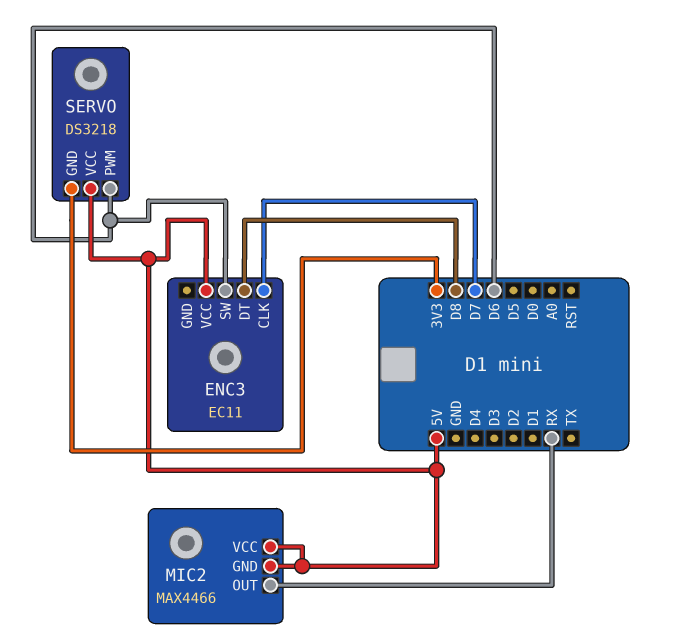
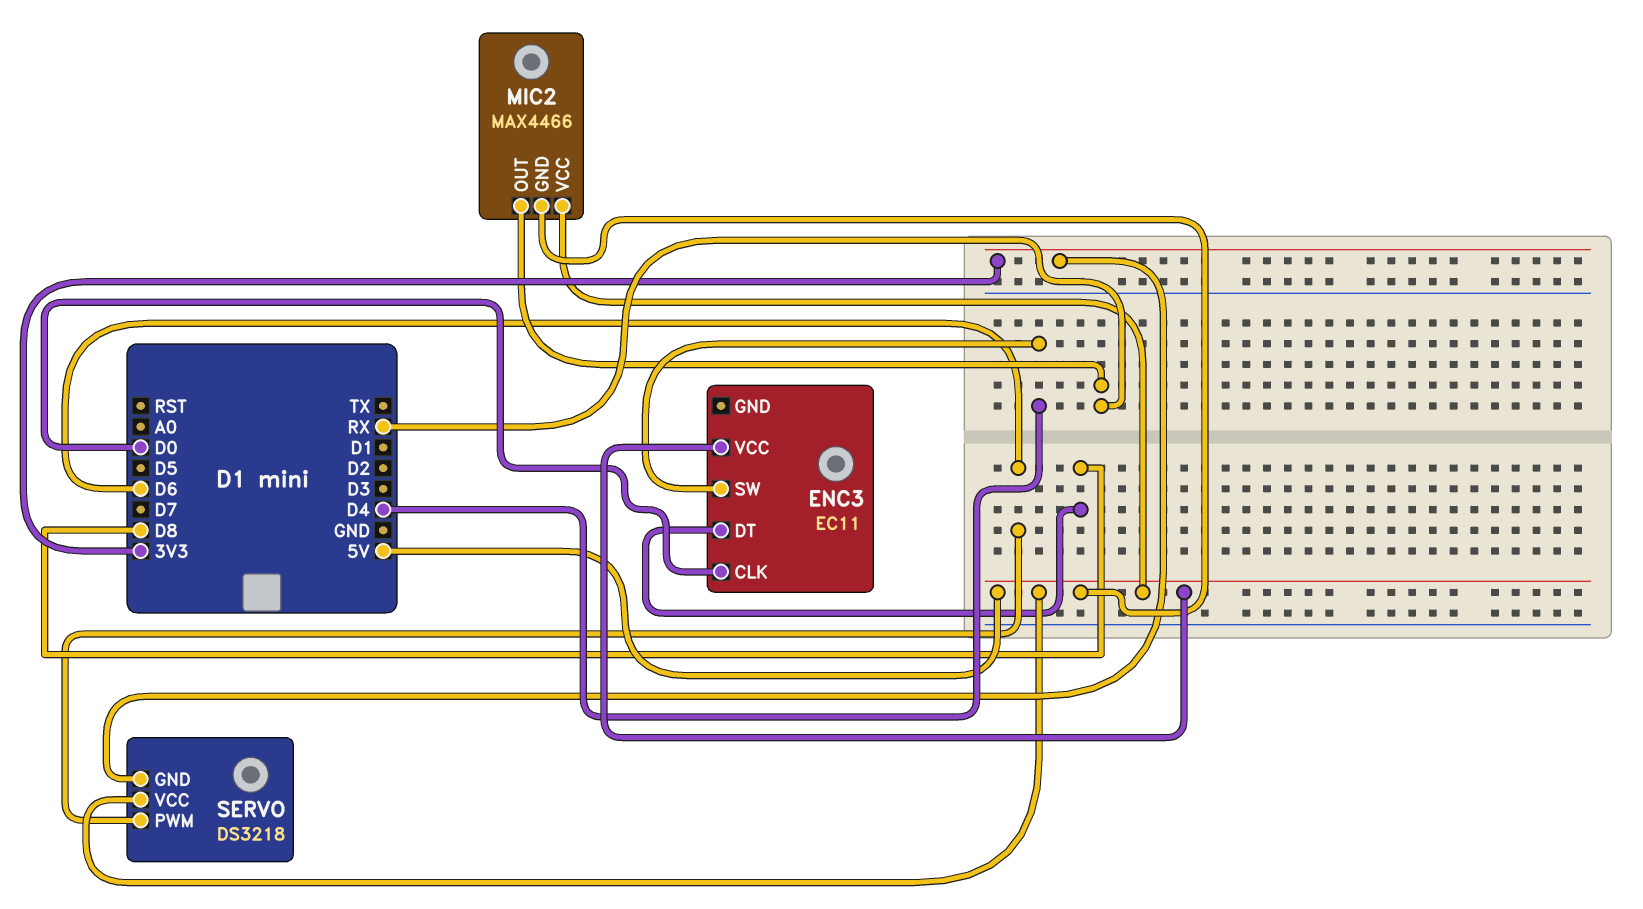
ENC3 pin CLK: D7 -> D0
ENC3 pin SW: D6 -> D4

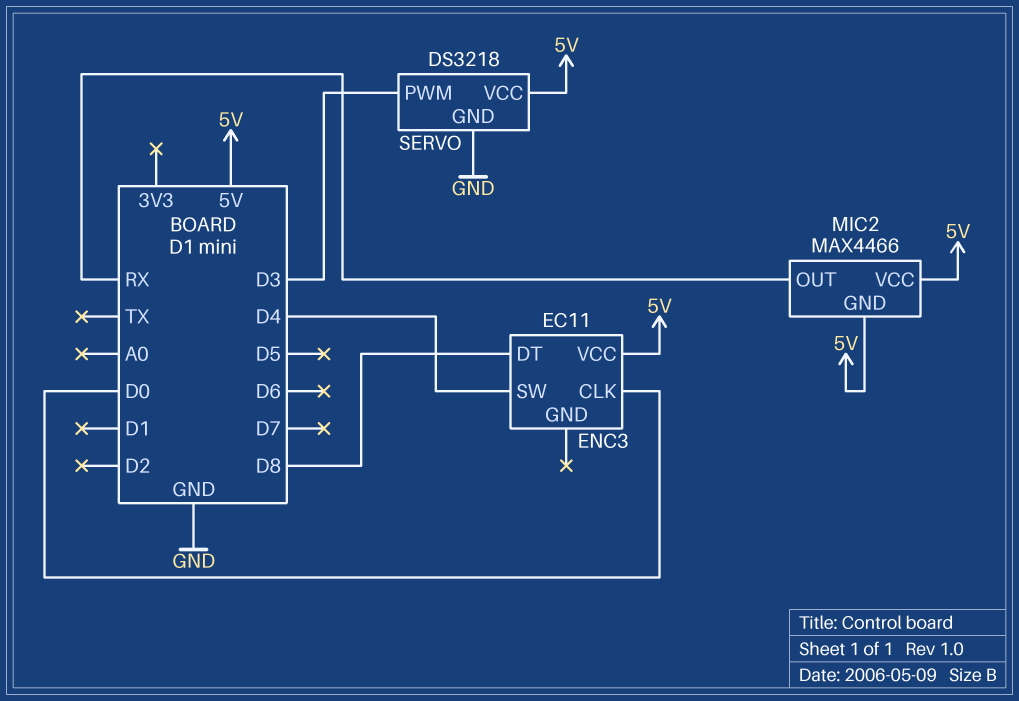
SERVO pin GND: 3V3 -> GND
SERVO pin PWM: D6 -> D3

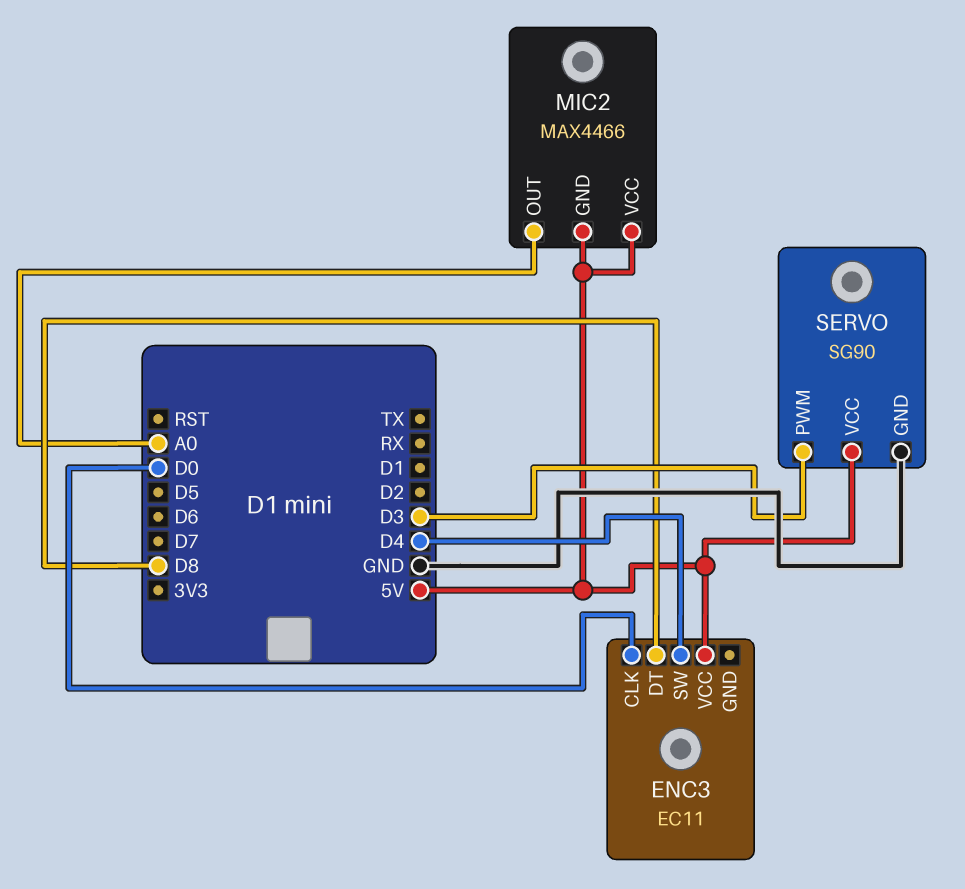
MIC2 pin OUT: RX -> A0
SERVO: DS3218 -> SG90

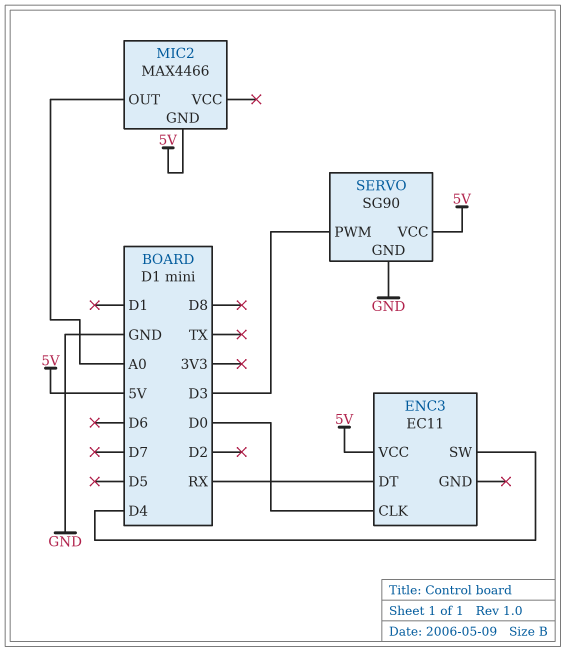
ENC3 pin DT: D8 -> RX
MIC2 pin VCC: 5V -> none

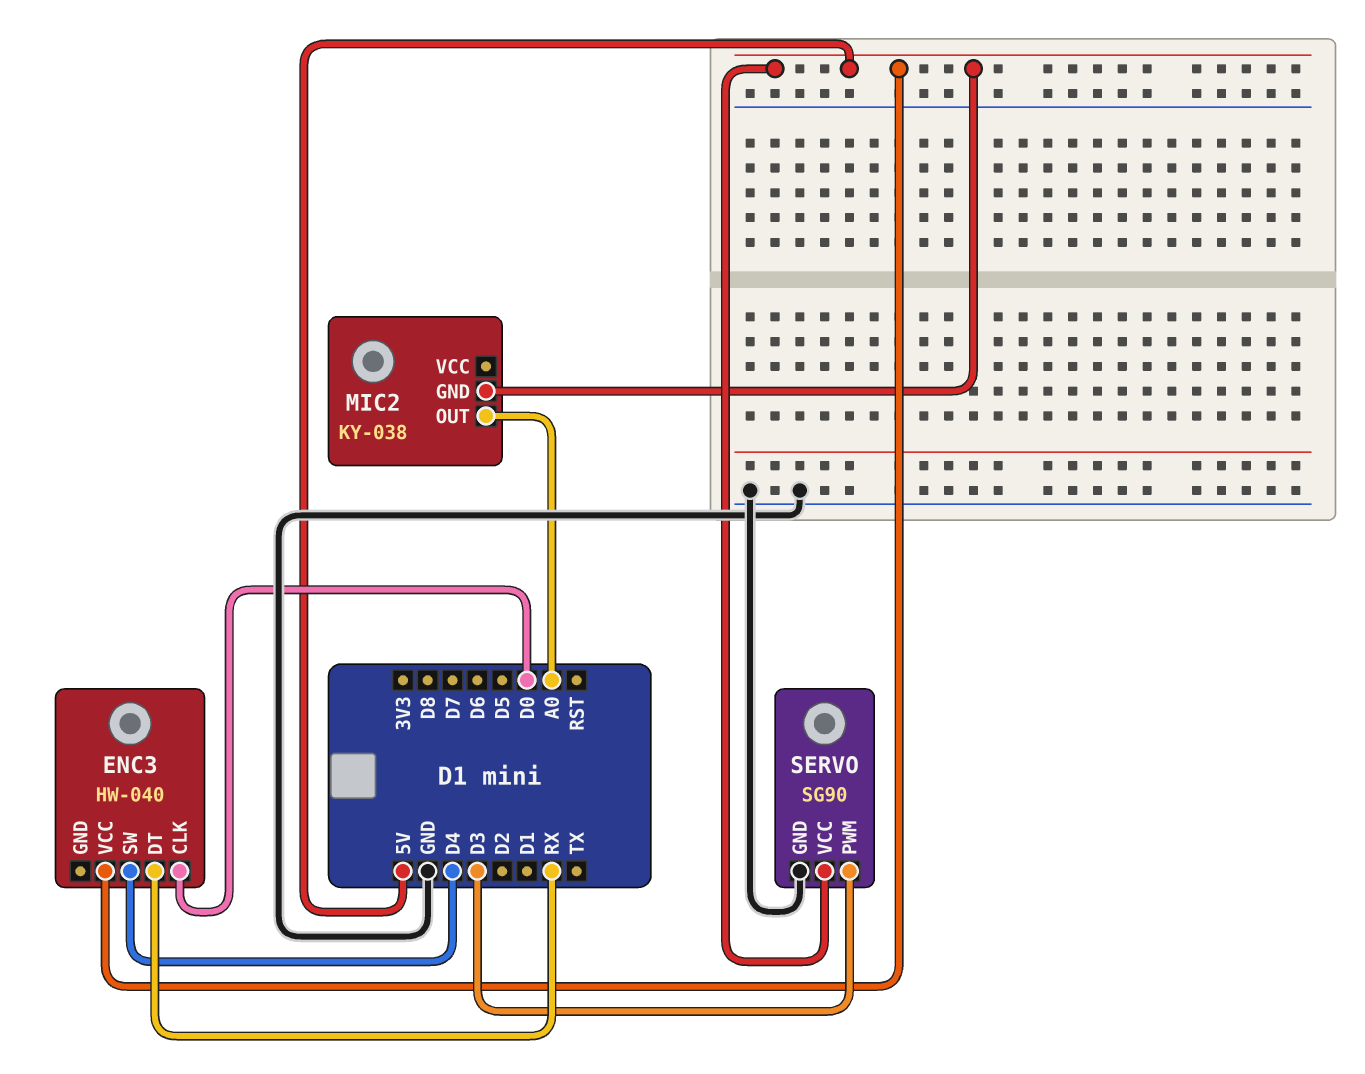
ENC3: EC11 -> HW-040
MIC2: MAX4466 -> KY-038

